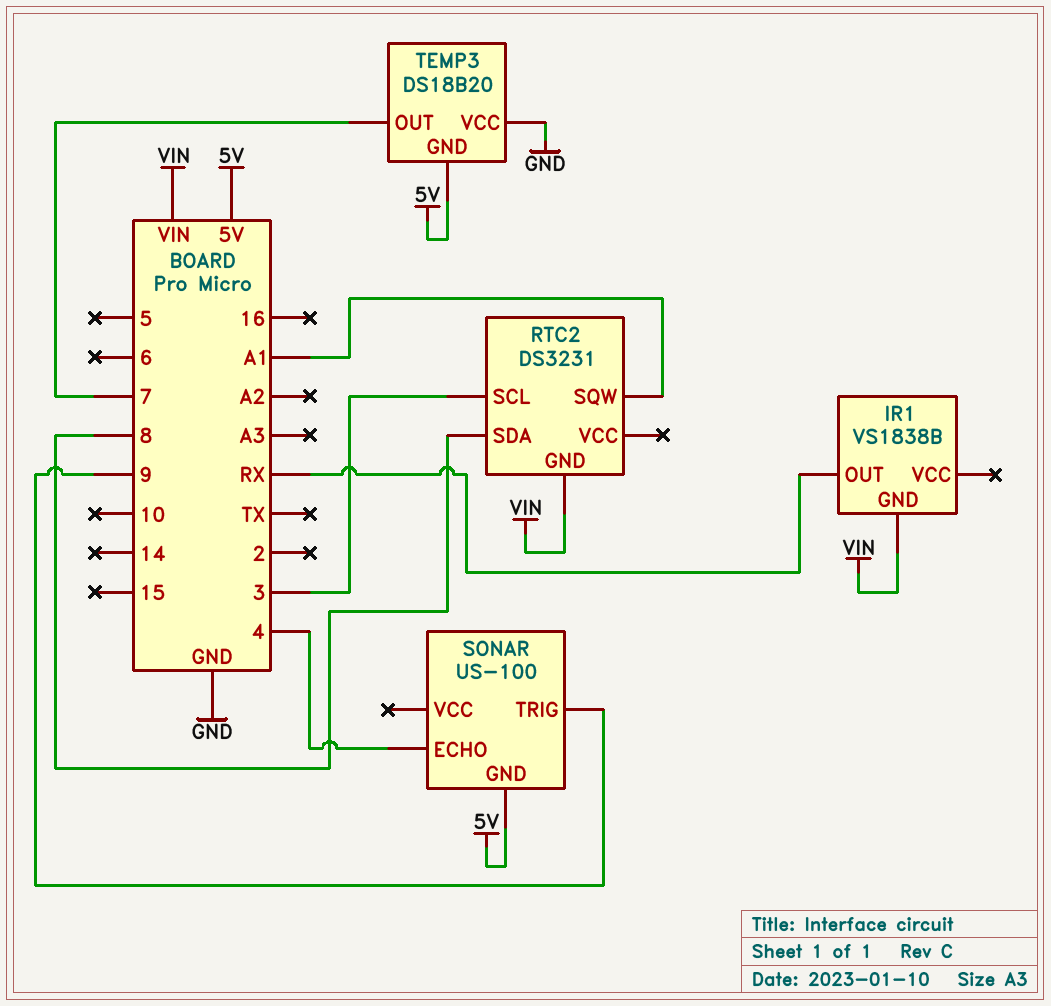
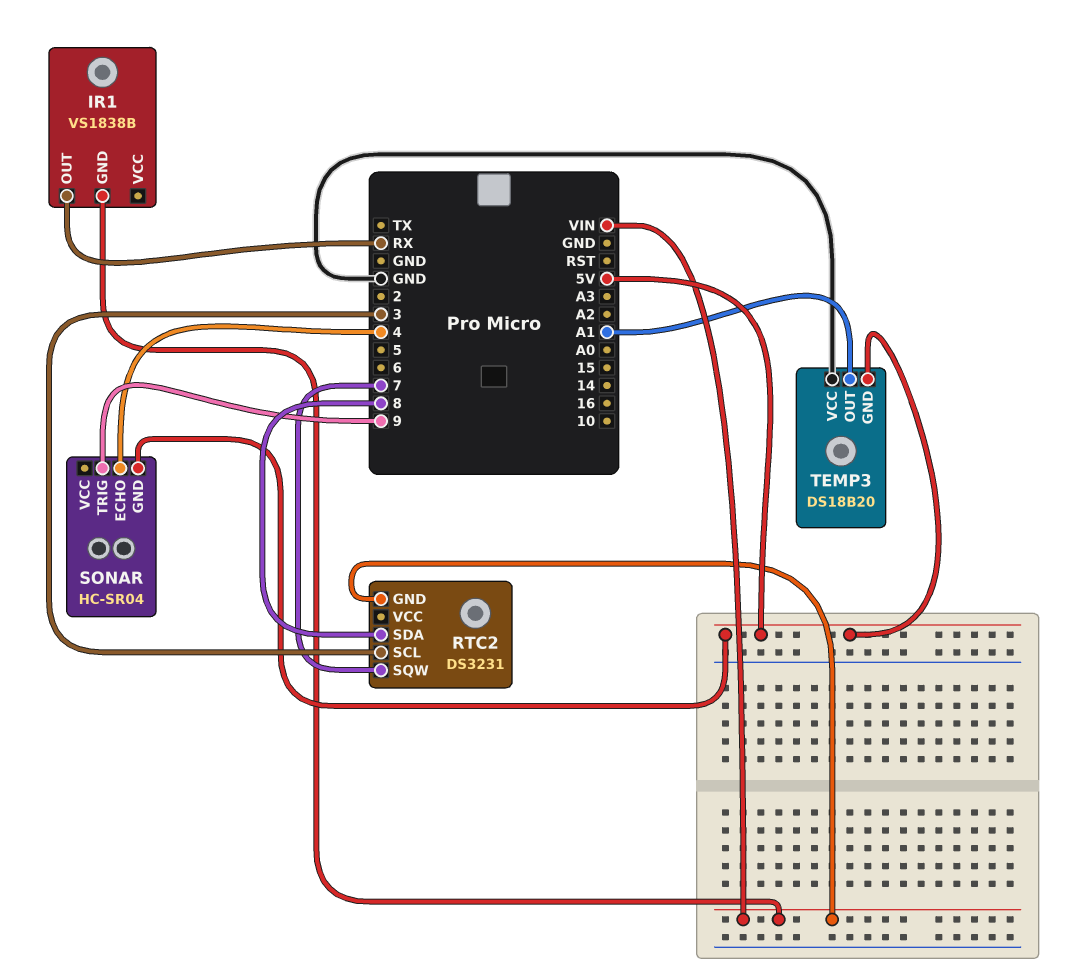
RTC2 pin SQW: A1 -> 7
SONAR: US-100 -> HC-SR04
TEMP3 pin OUT: 7 -> A1

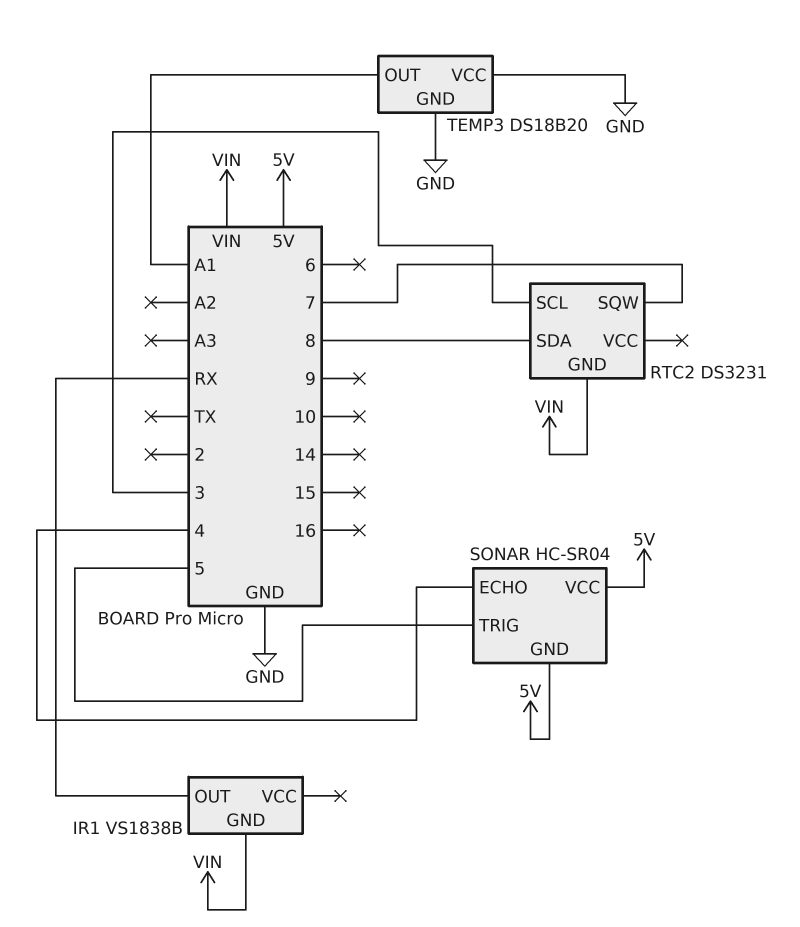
SONAR pin TRIG: 9 -> 5
SONAR pin VCC: none -> 5V
TEMP3 pin GND: 5V -> GND

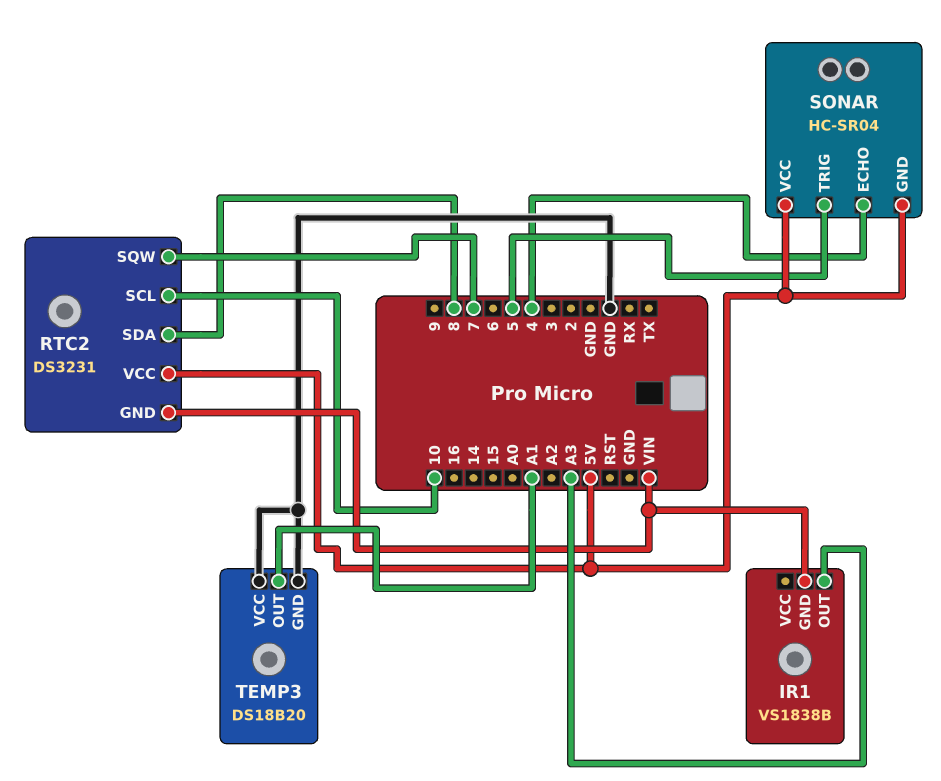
IR1 pin OUT: RX -> A3
RTC2 pin SCL: 3 -> 10
RTC2 pin VCC: none -> 5V

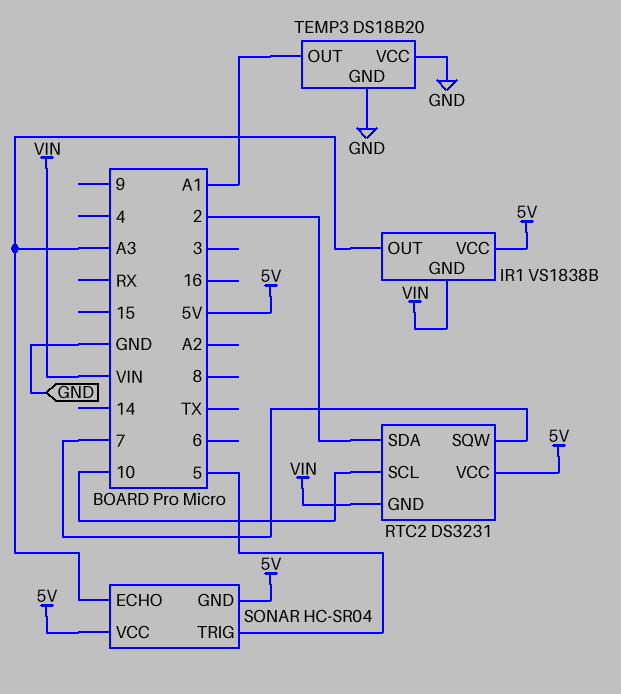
IR1 pin VCC: none -> 5V
RTC2 pin SDA: 8 -> 2
SONAR pin ECHO: 4 -> A3

